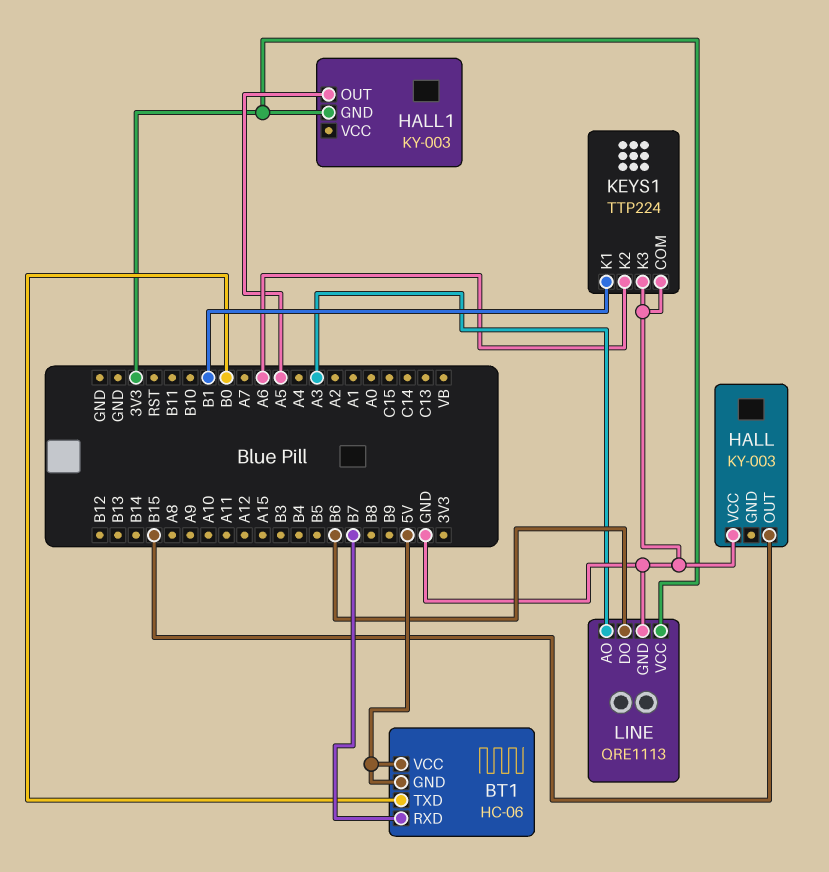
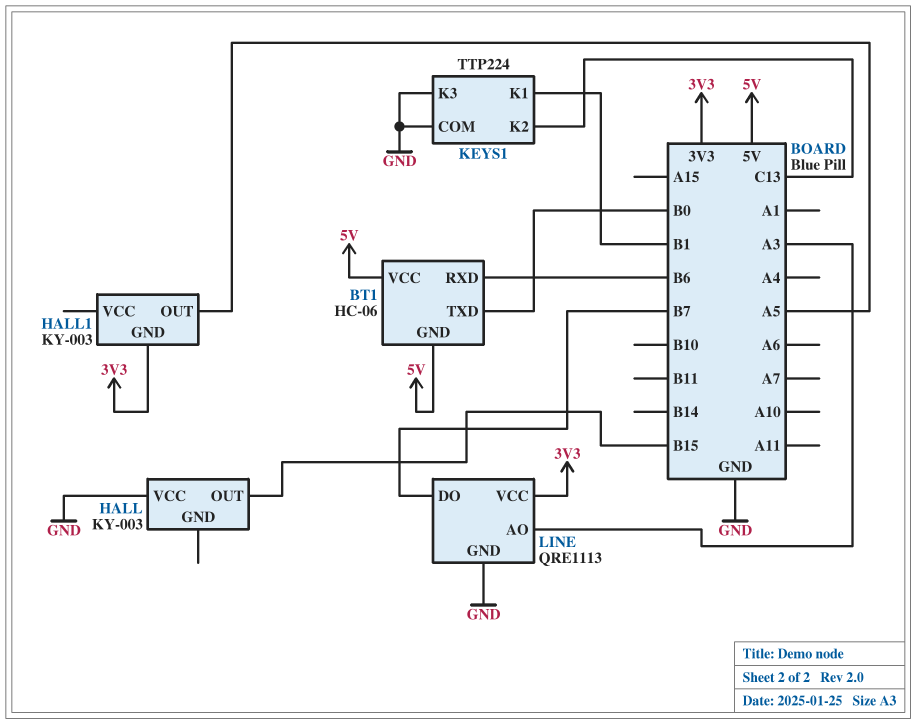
BT1 pin RXD: B7 -> B6
KEYS1 pin K2: A6 -> C13
LINE pin DO: B6 -> B7

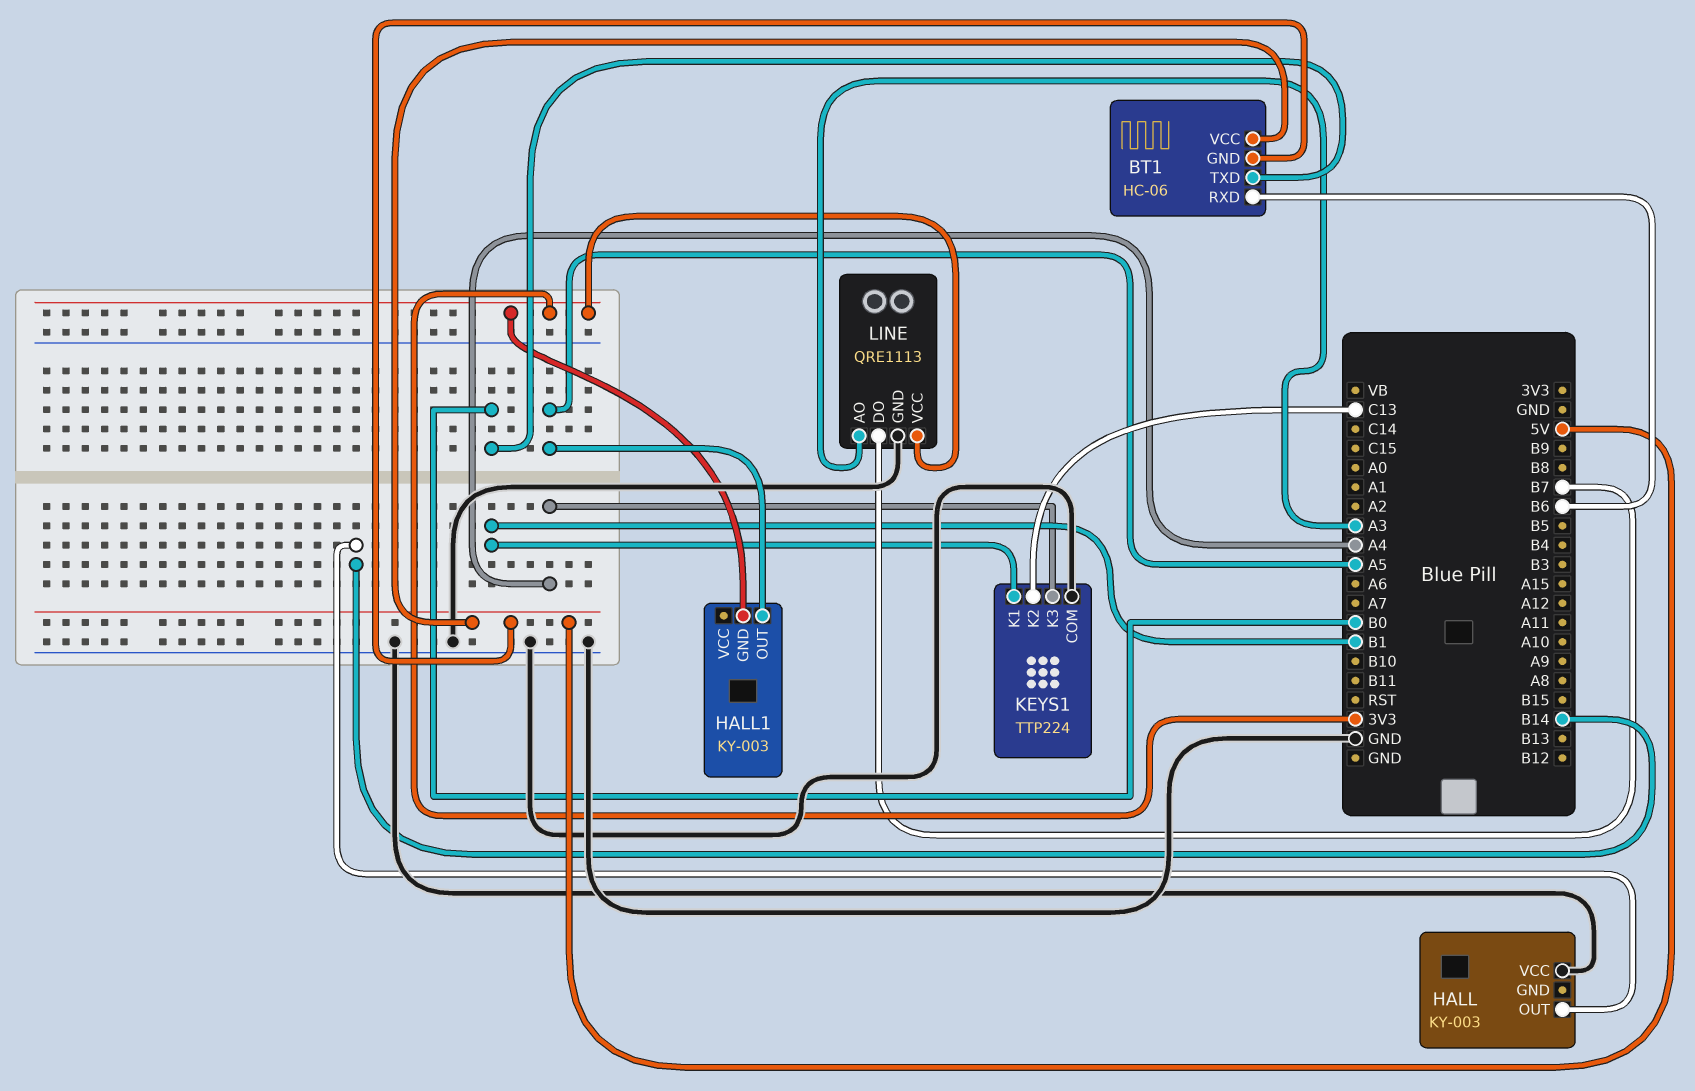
HALL pin OUT: B15 -> B14
KEYS1 pin K3: GND -> A4

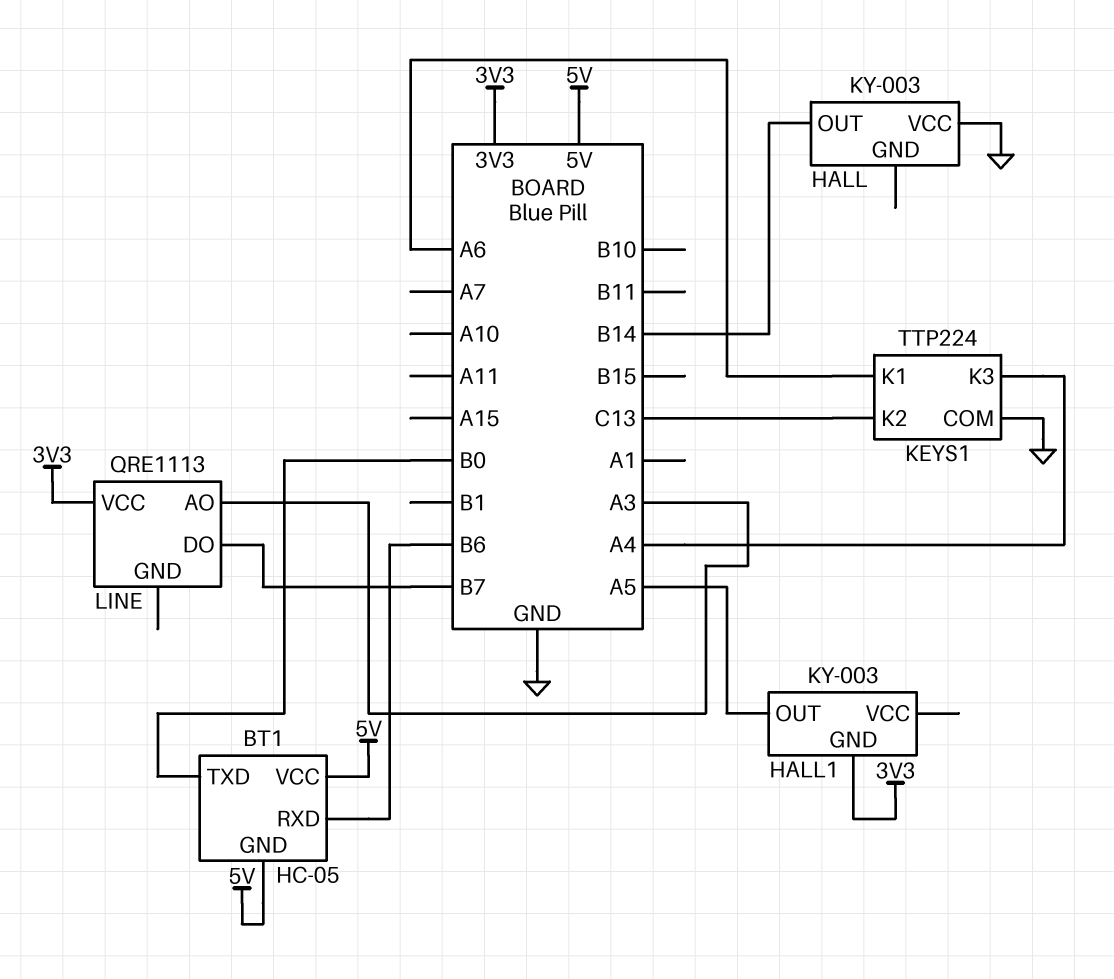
BT1: HC-06 -> HC-05
KEYS1 pin K1: B1 -> A6
LINE pin GND: GND -> none

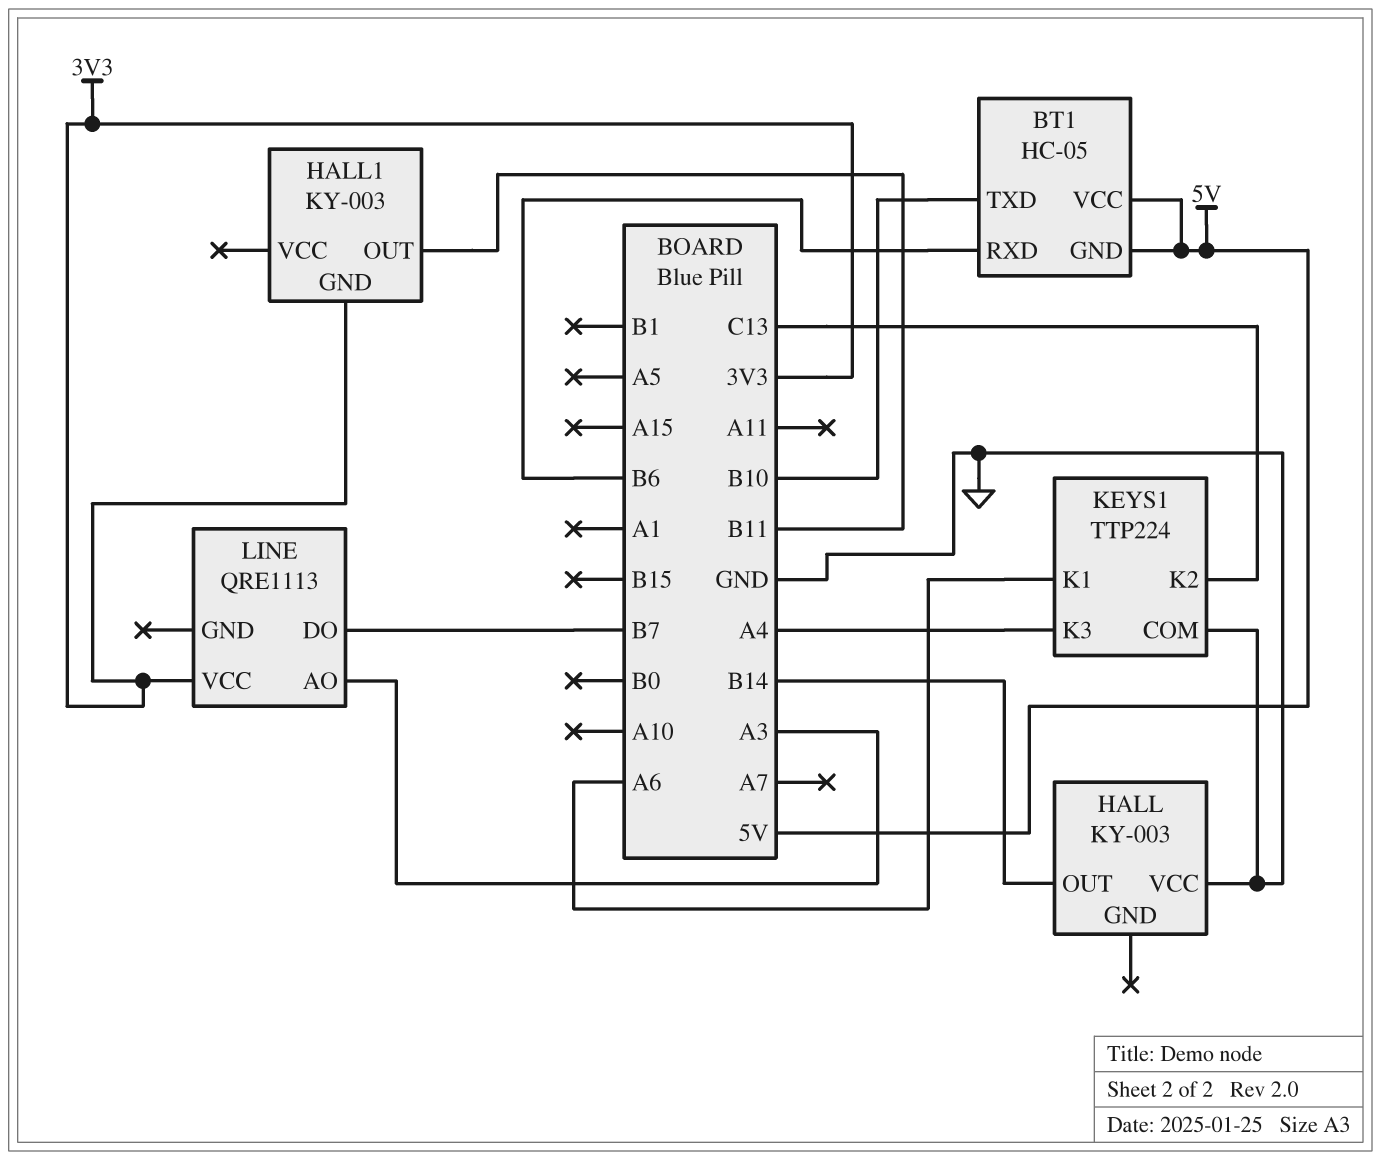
BT1 pin TXD: B0 -> B10
HALL1 pin OUT: A5 -> B11

